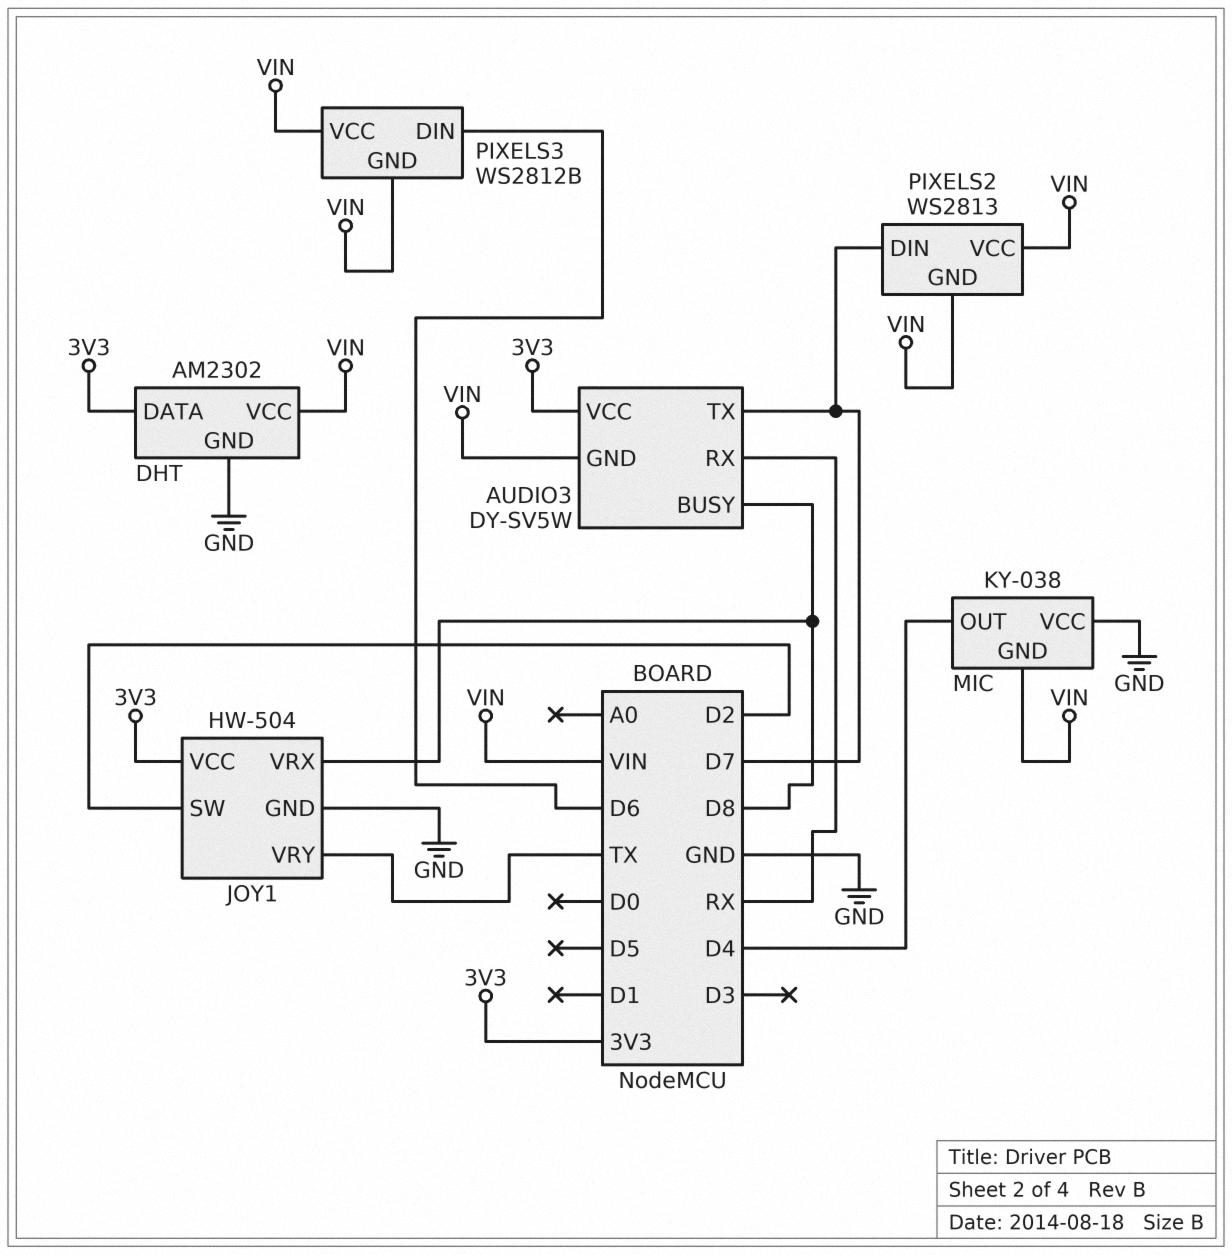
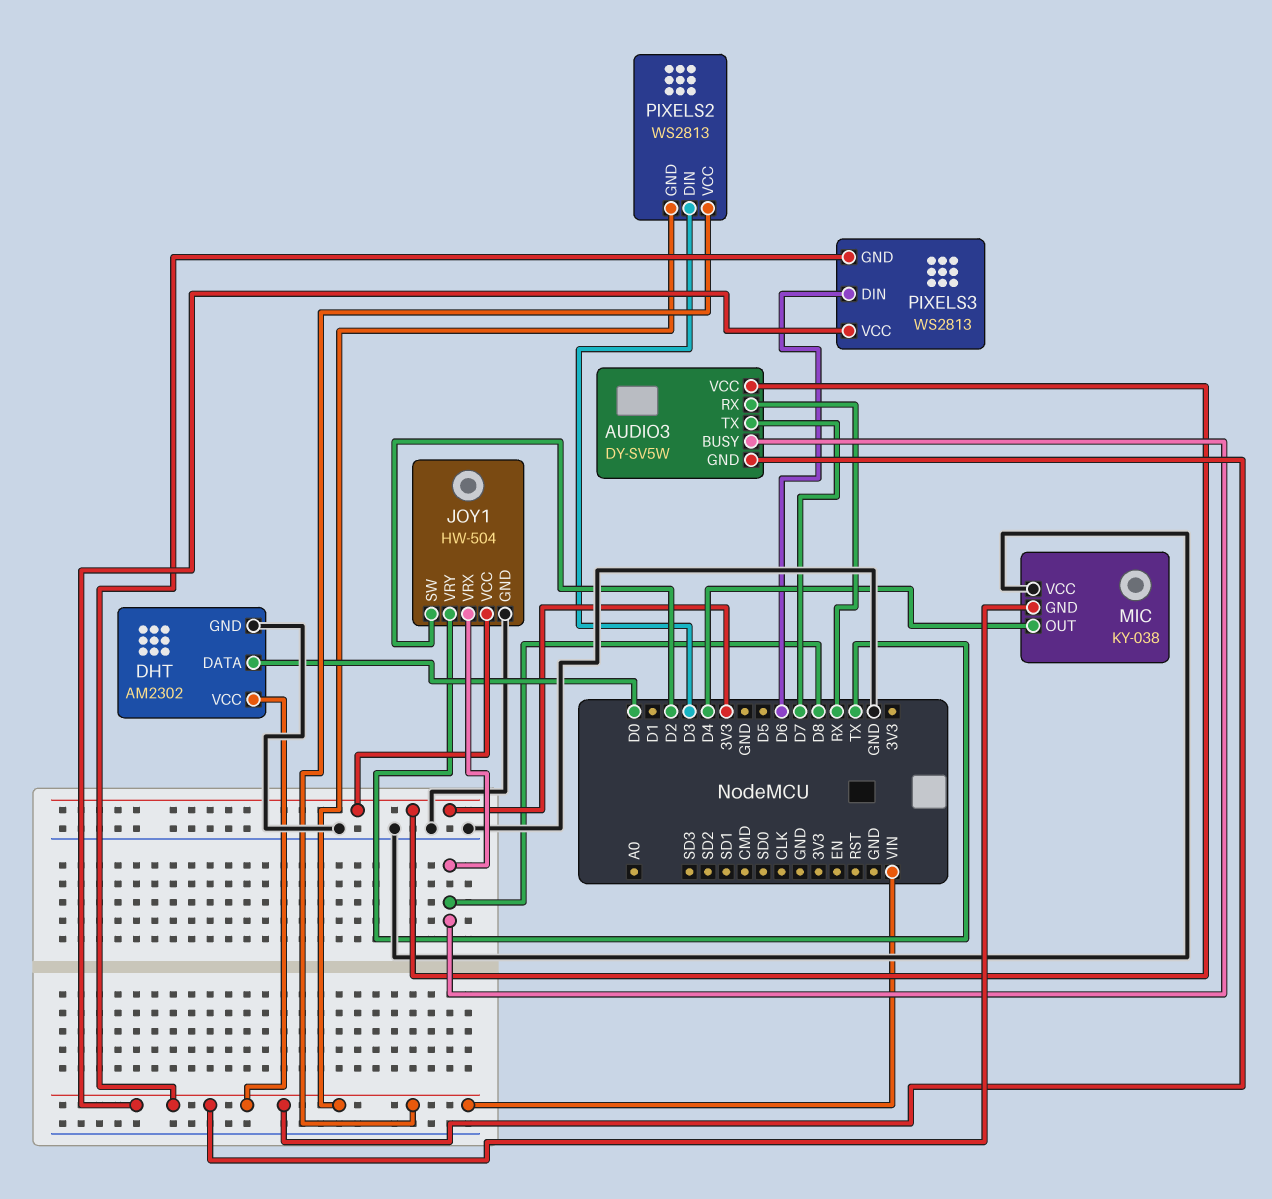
DHT pin DATA: 3V3 -> D0
PIXELS2 pin DIN: D7 -> D3
PIXELS3: WS2812B -> WS2813

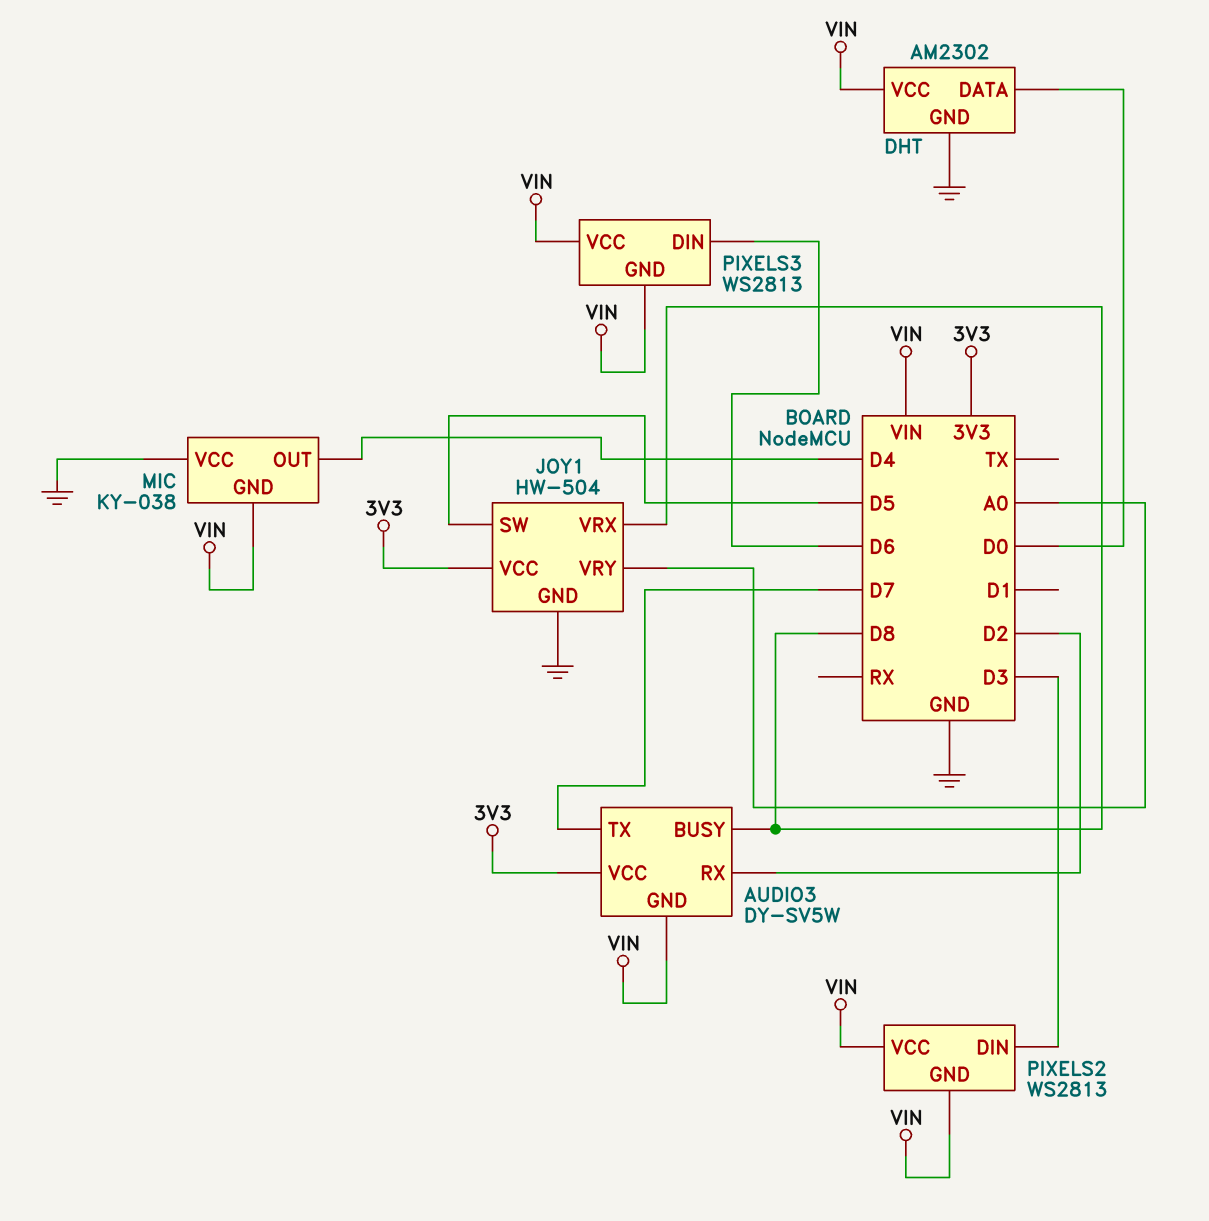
AUDIO3 pin RX: RX -> D2
JOY1 pin SW: D2 -> D5
JOY1 pin VRY: TX -> A0

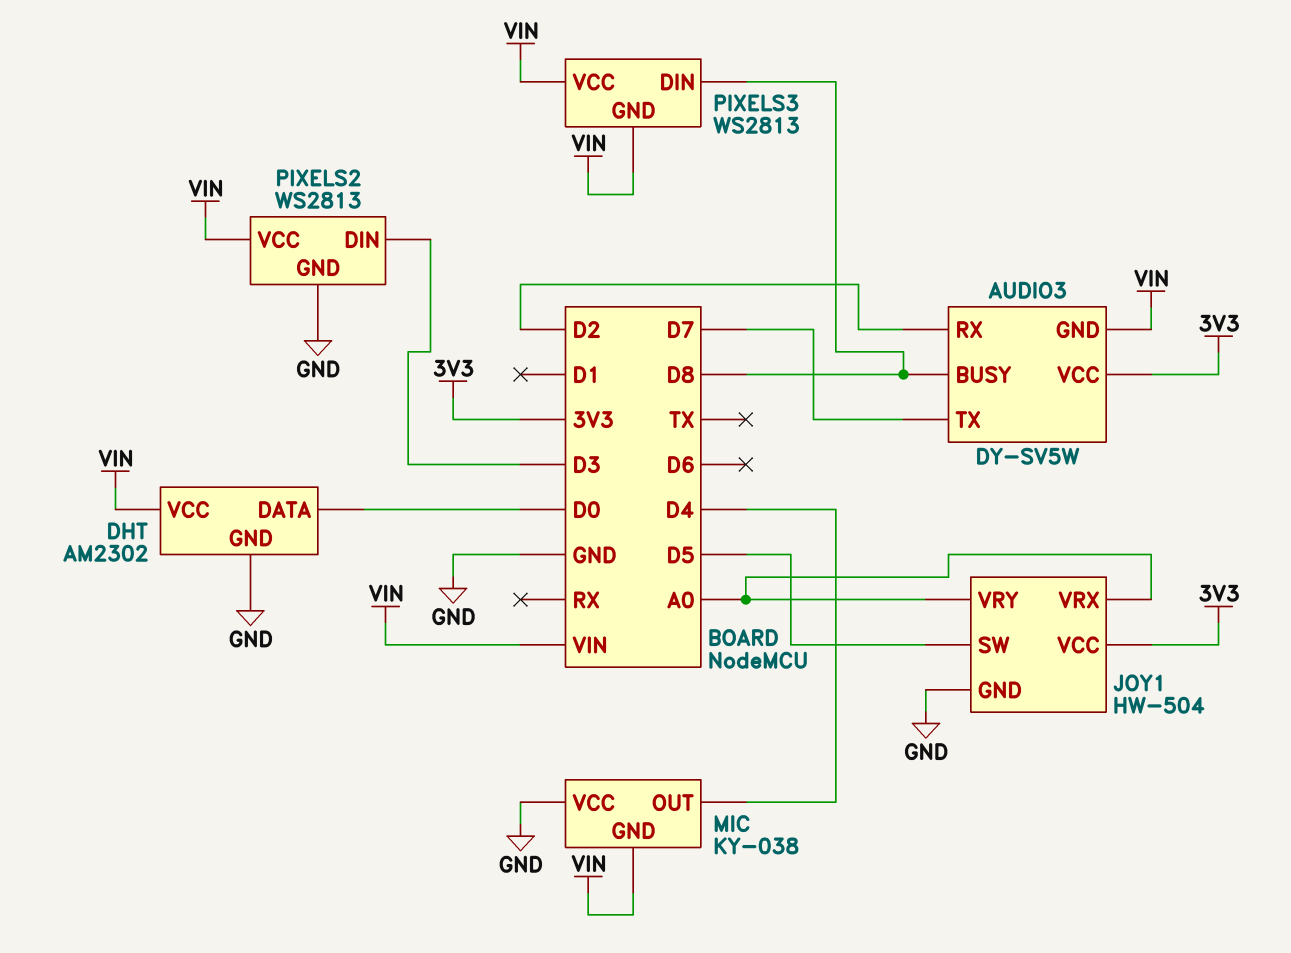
JOY1 pin VRX: D8 -> A0
PIXELS2 pin GND: VIN -> GND
PIXELS3 pin DIN: D6 -> D8

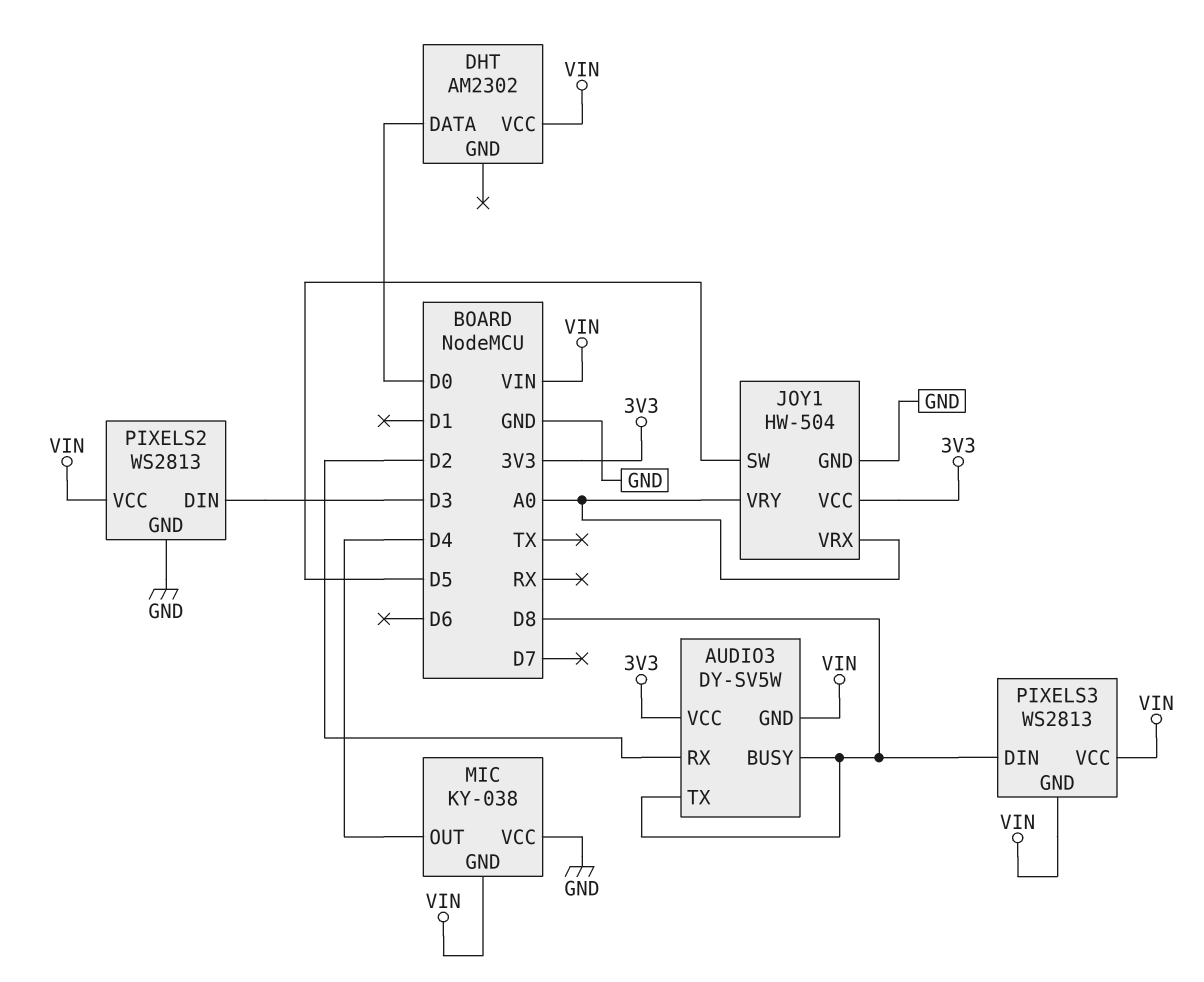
AUDIO3 pin TX: D7 -> D8
DHT pin GND: GND -> none

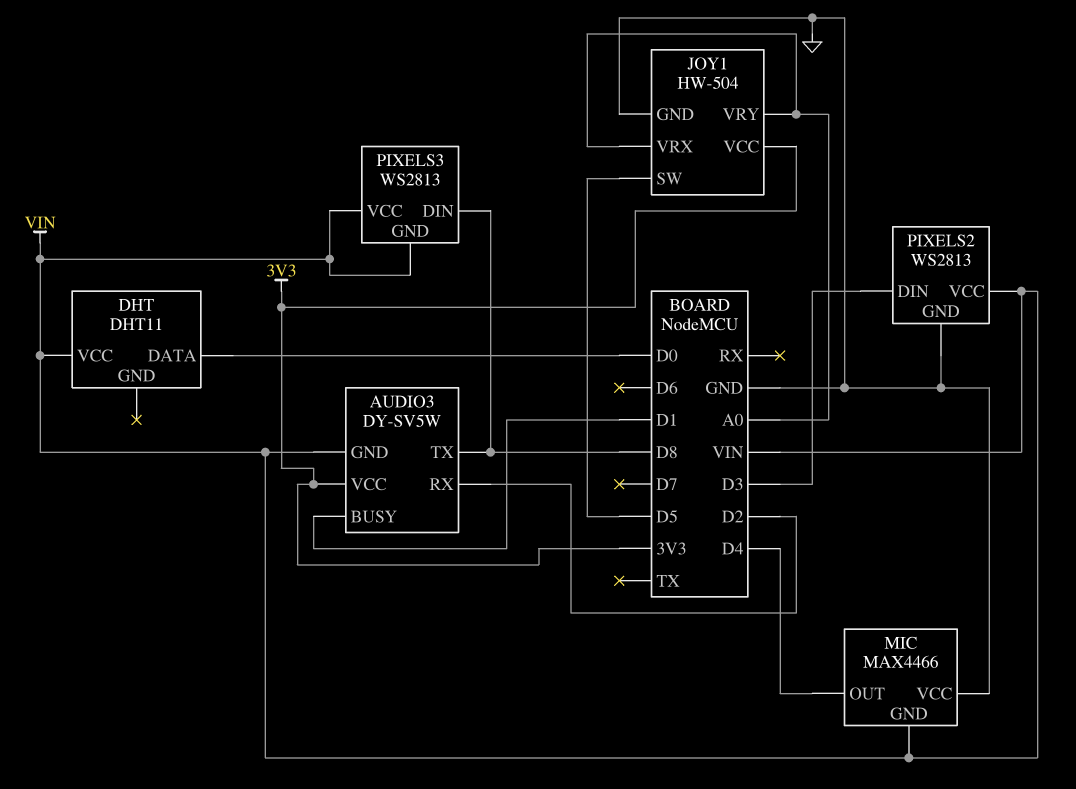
AUDIO3 pin BUSY: D8 -> D1
DHT: AM2302 -> DHT11
MIC: KY-038 -> MAX4466

